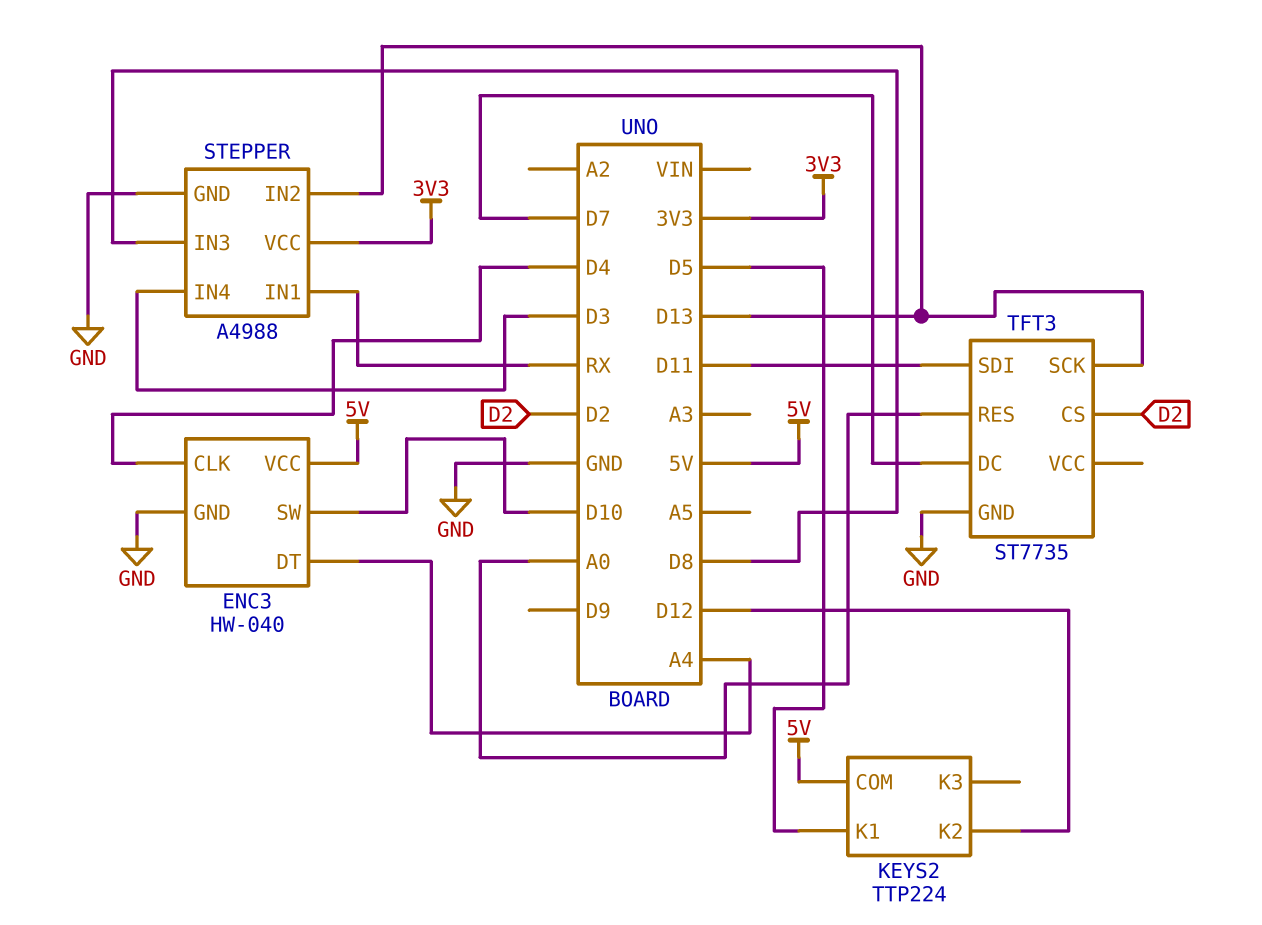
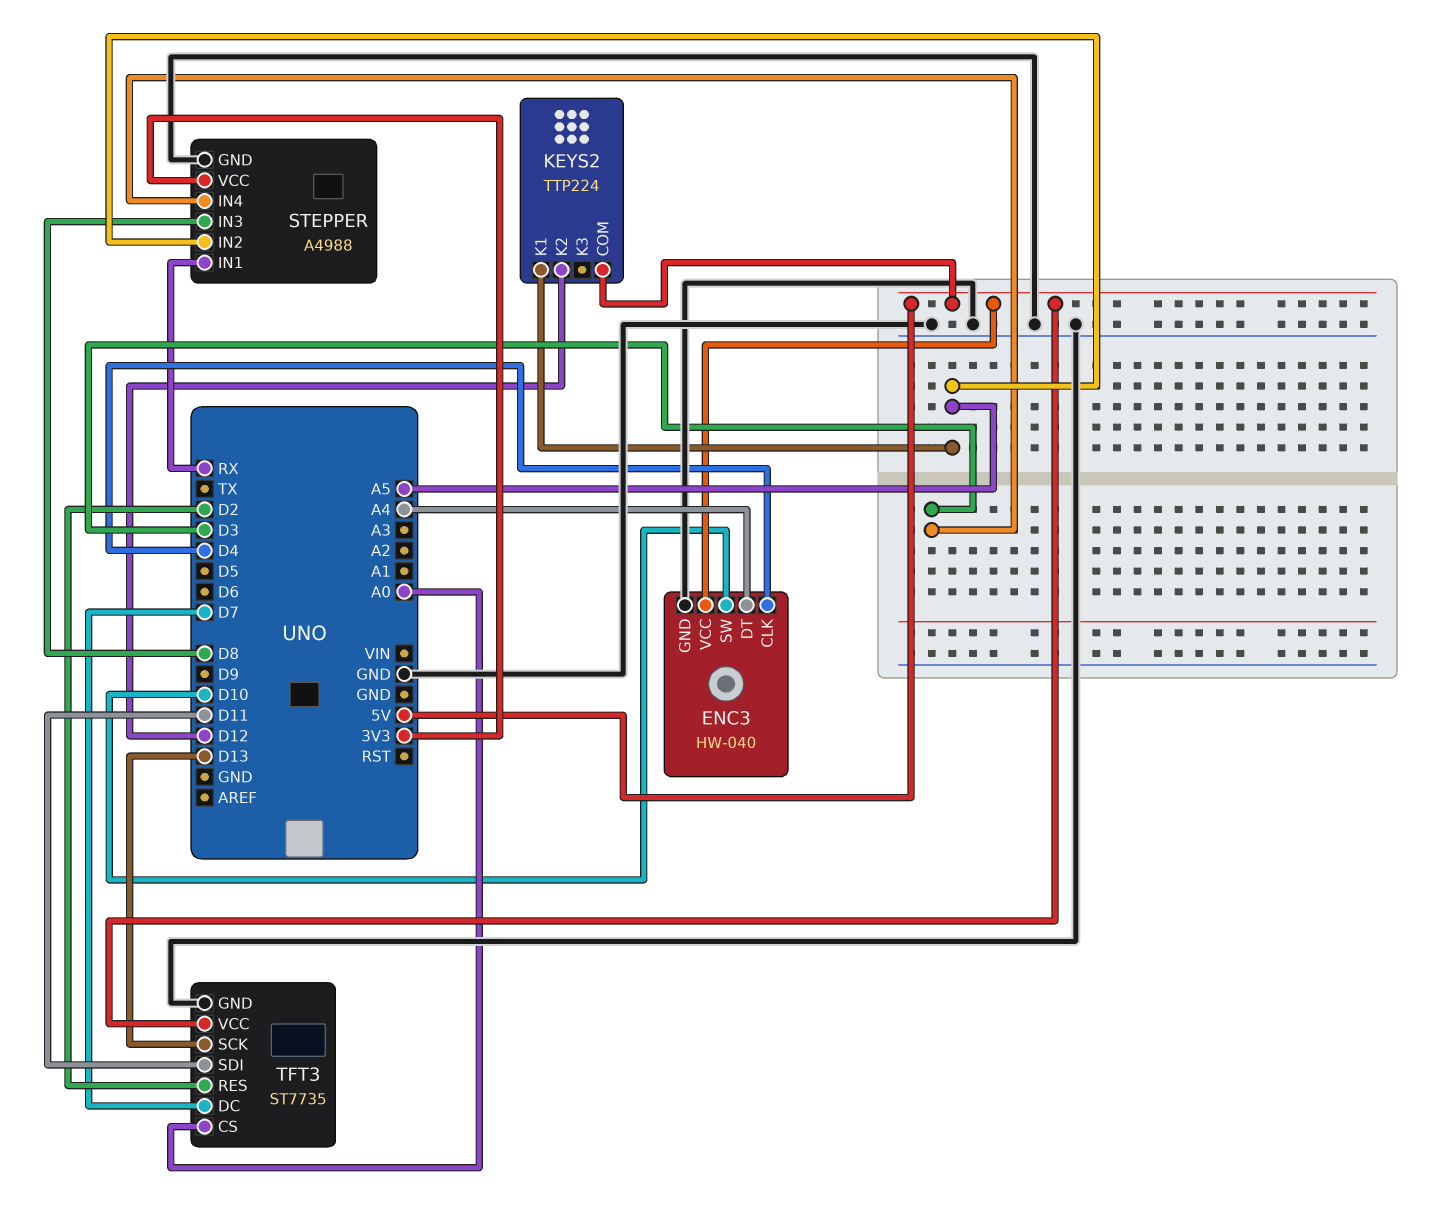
KEYS2 pin K1: D5 -> A5
STEPPER pin IN2: D13 -> A5
TFT3 pin CS: D2 -> A0
TFT3 pin RES: A0 -> D2
TFT3 pin VCC: none -> 5V

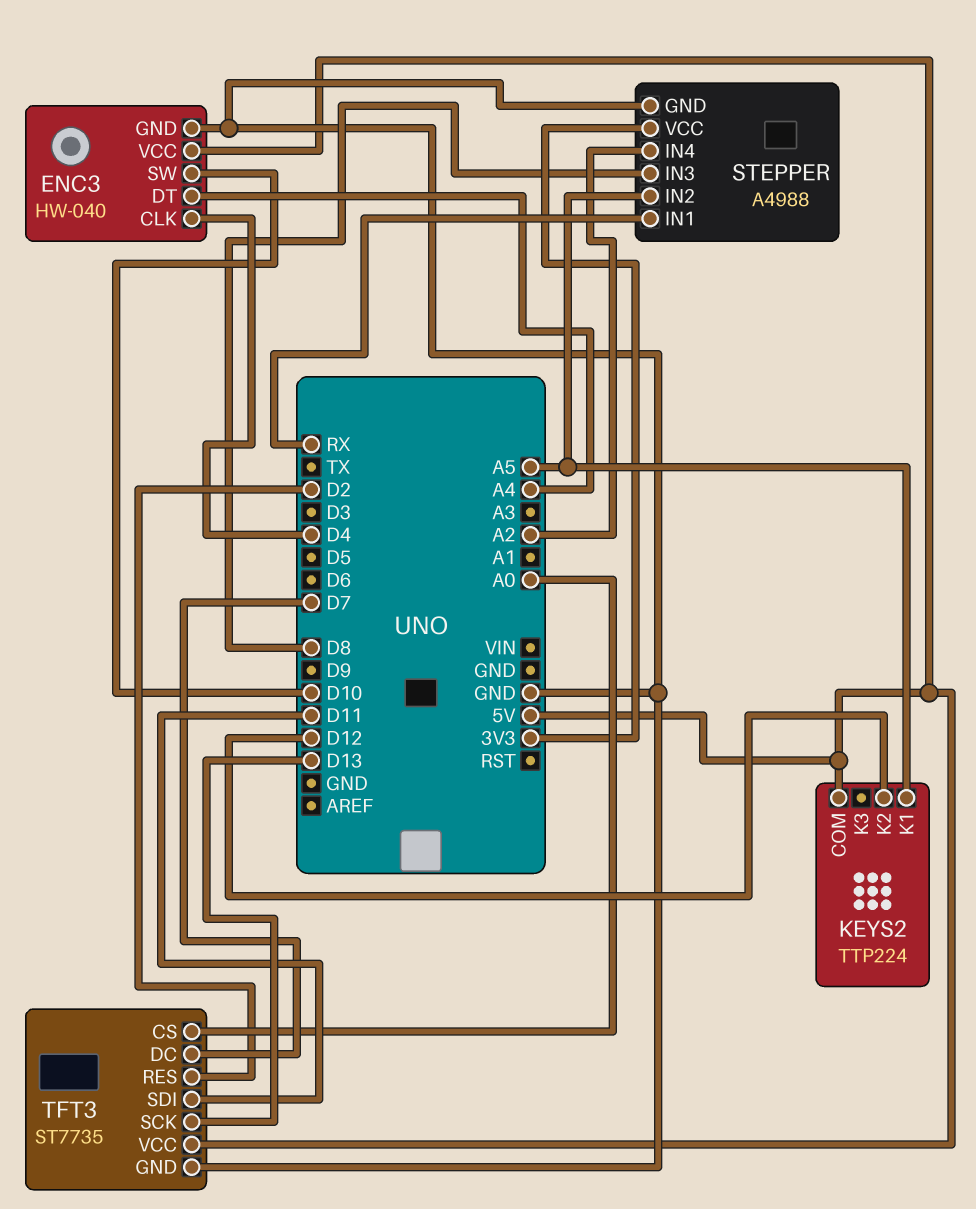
STEPPER pin IN4: D3 -> A2

